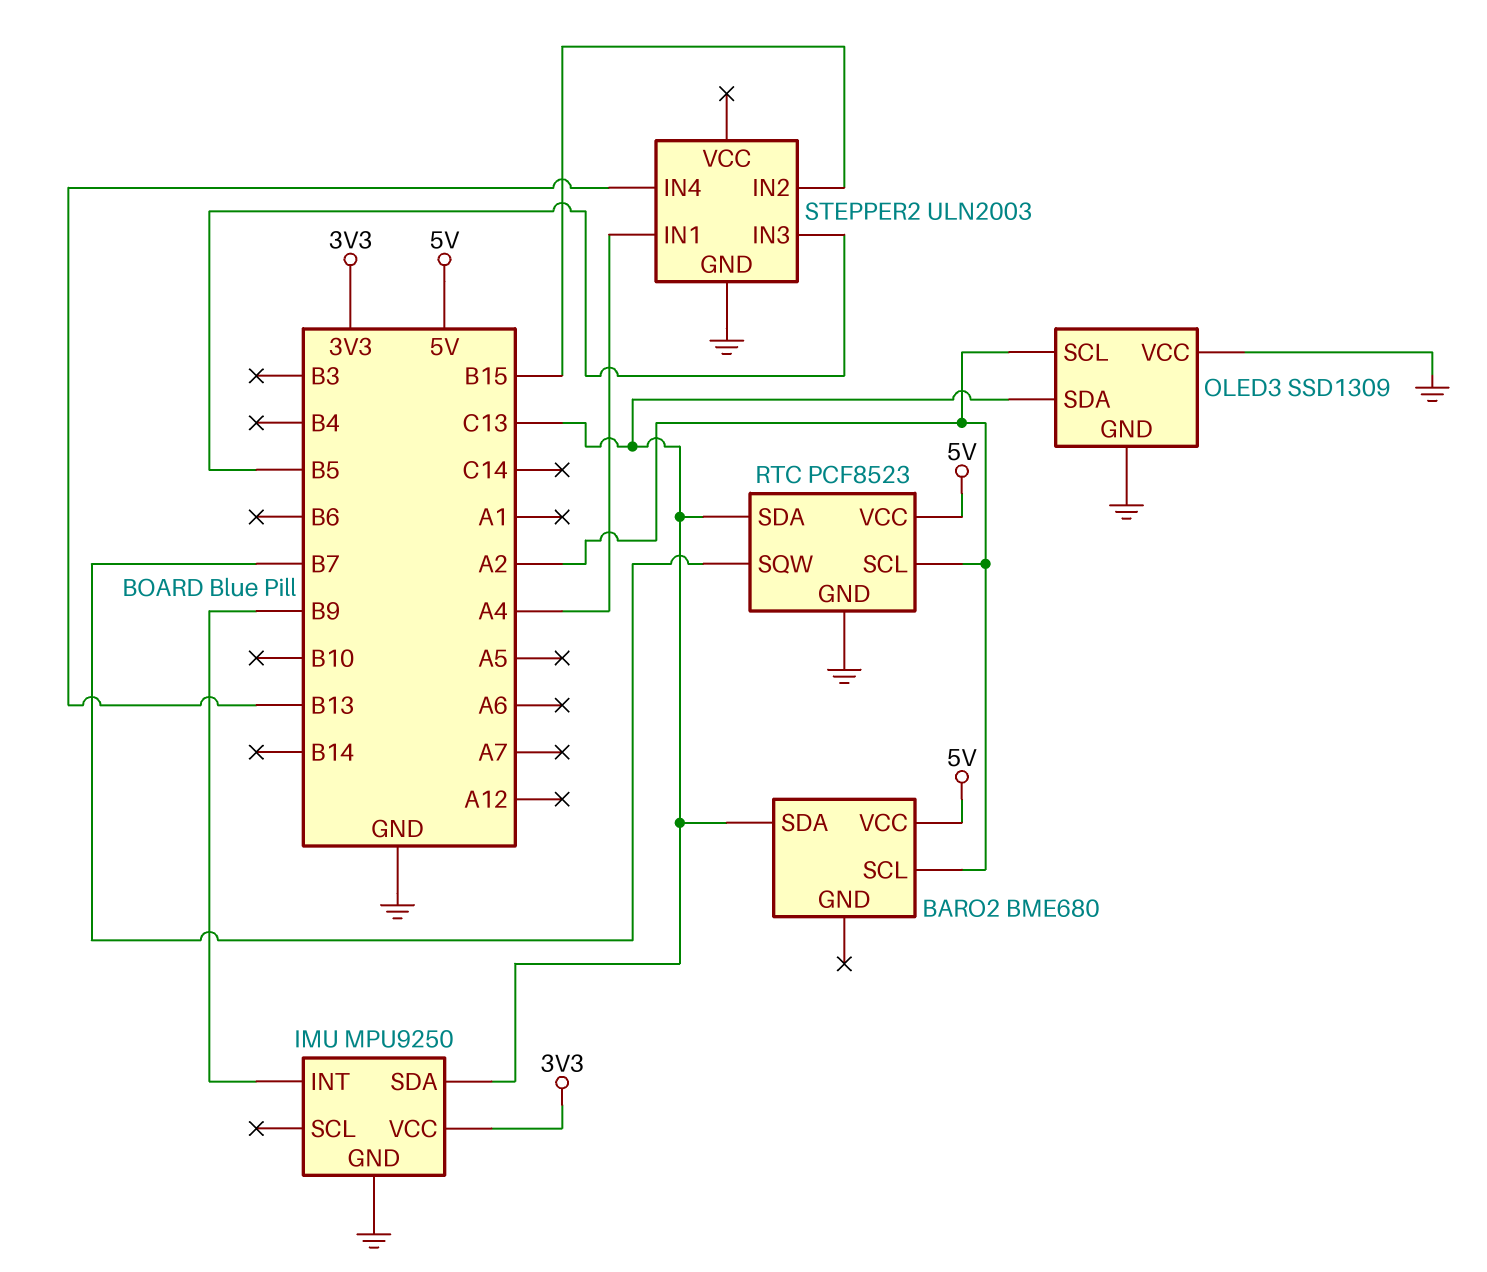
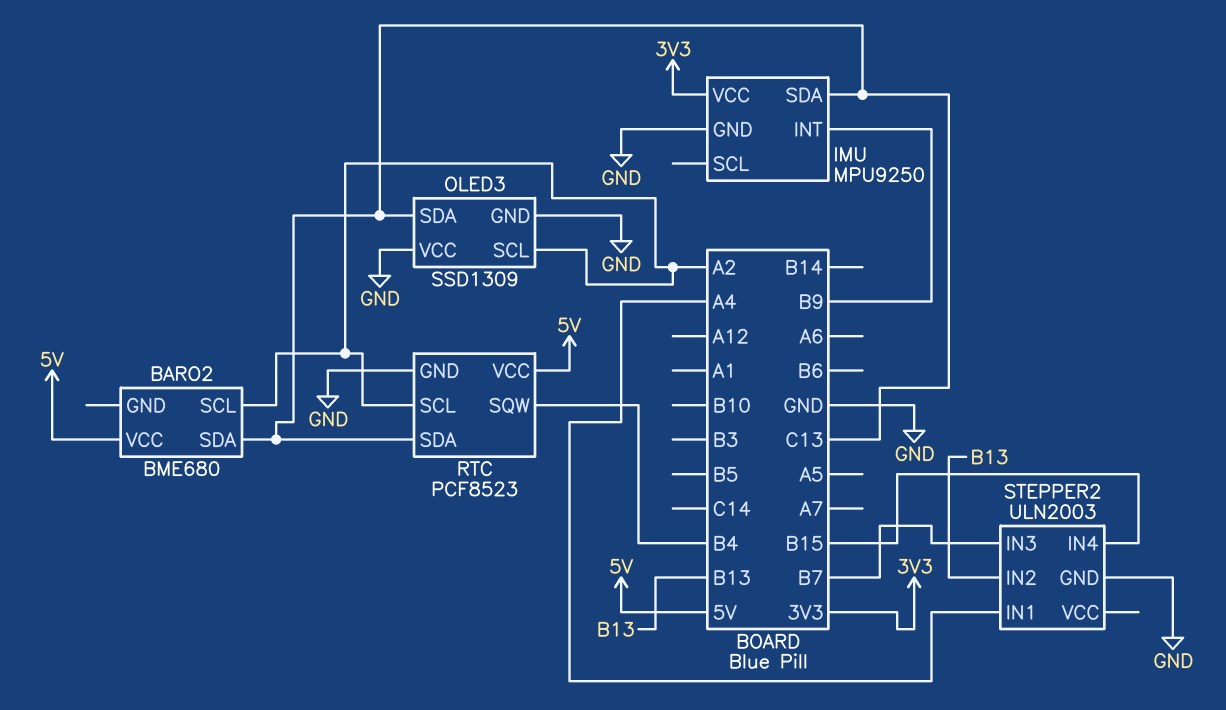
RTC pin SQW: B7 -> B4
STEPPER2 pin IN2: B15 -> B13
STEPPER2 pin IN3: B5 -> B7
STEPPER2 pin IN4: B13 -> B15

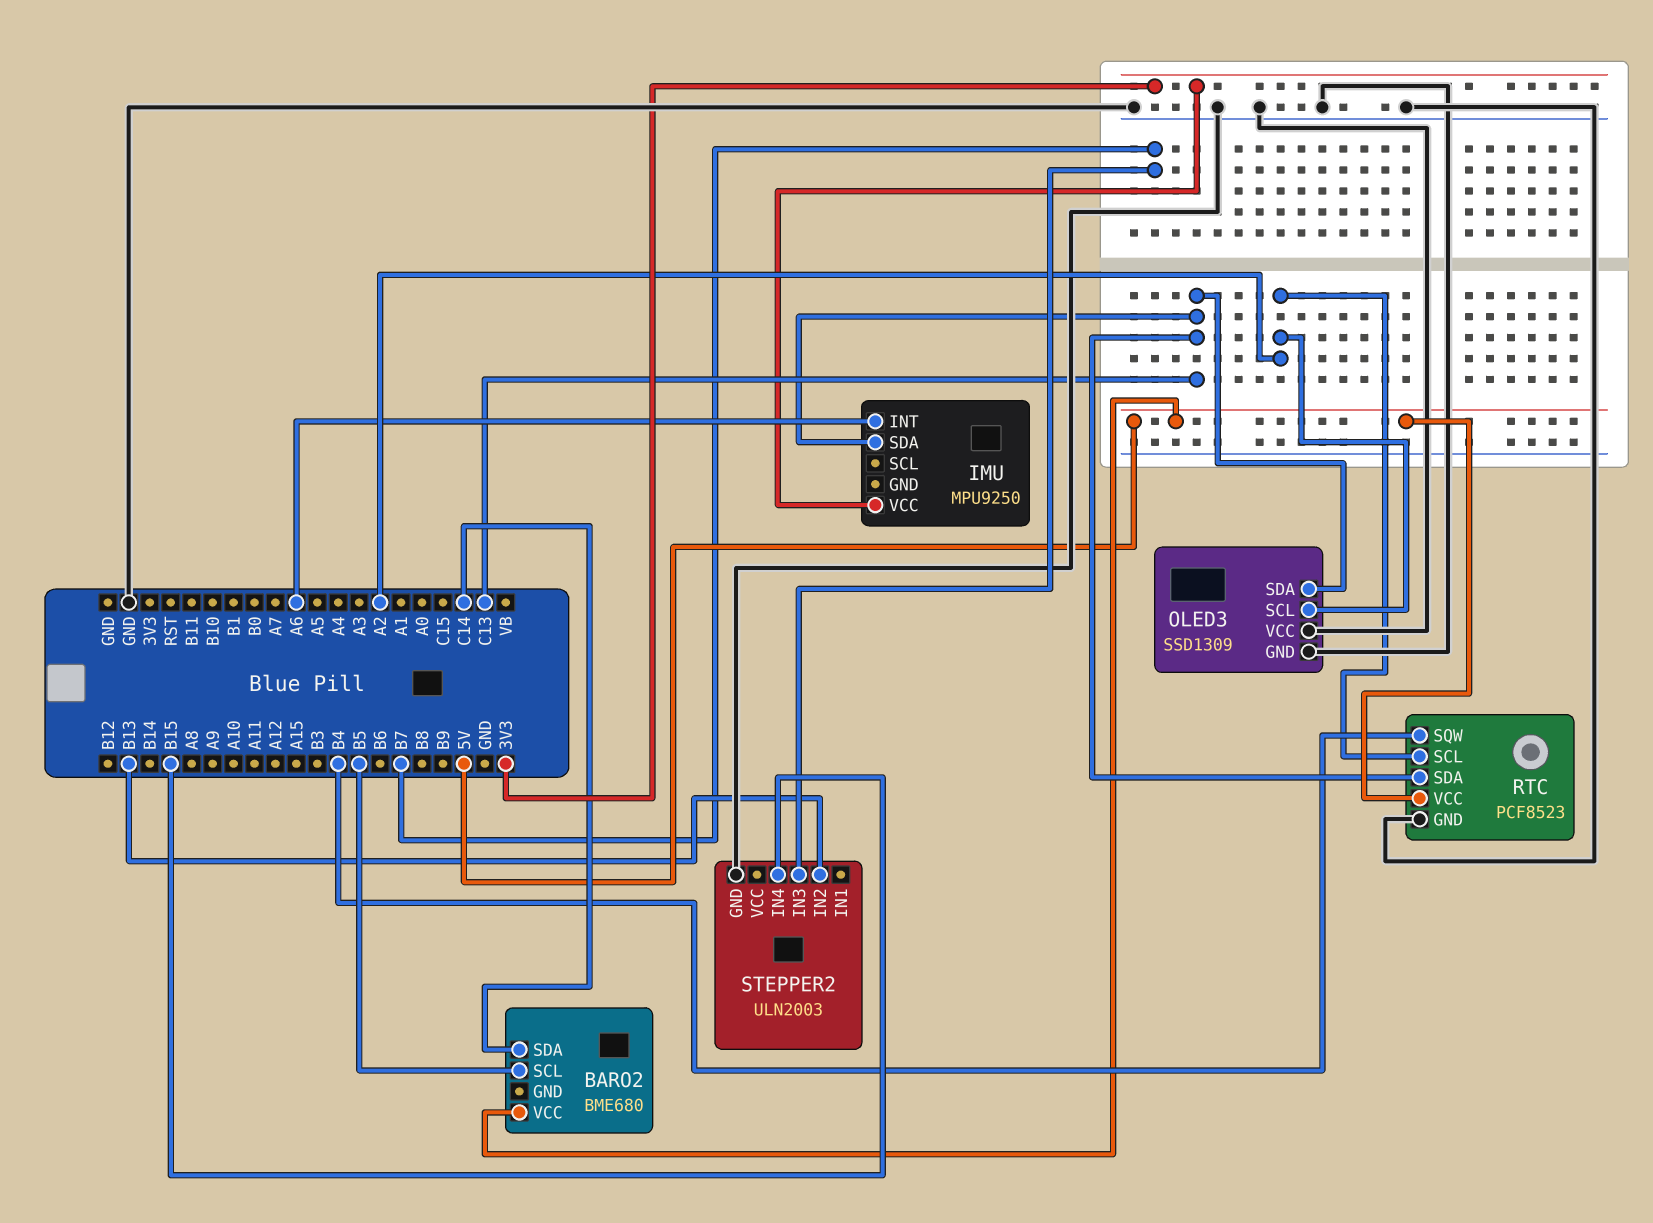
BARO2 pin SCL: A2 -> B5
BARO2 pin SDA: C13 -> C14
IMU pin GND: GND -> none
IMU pin INT: B9 -> A6
STEPPER2 pin IN1: A4 -> none

